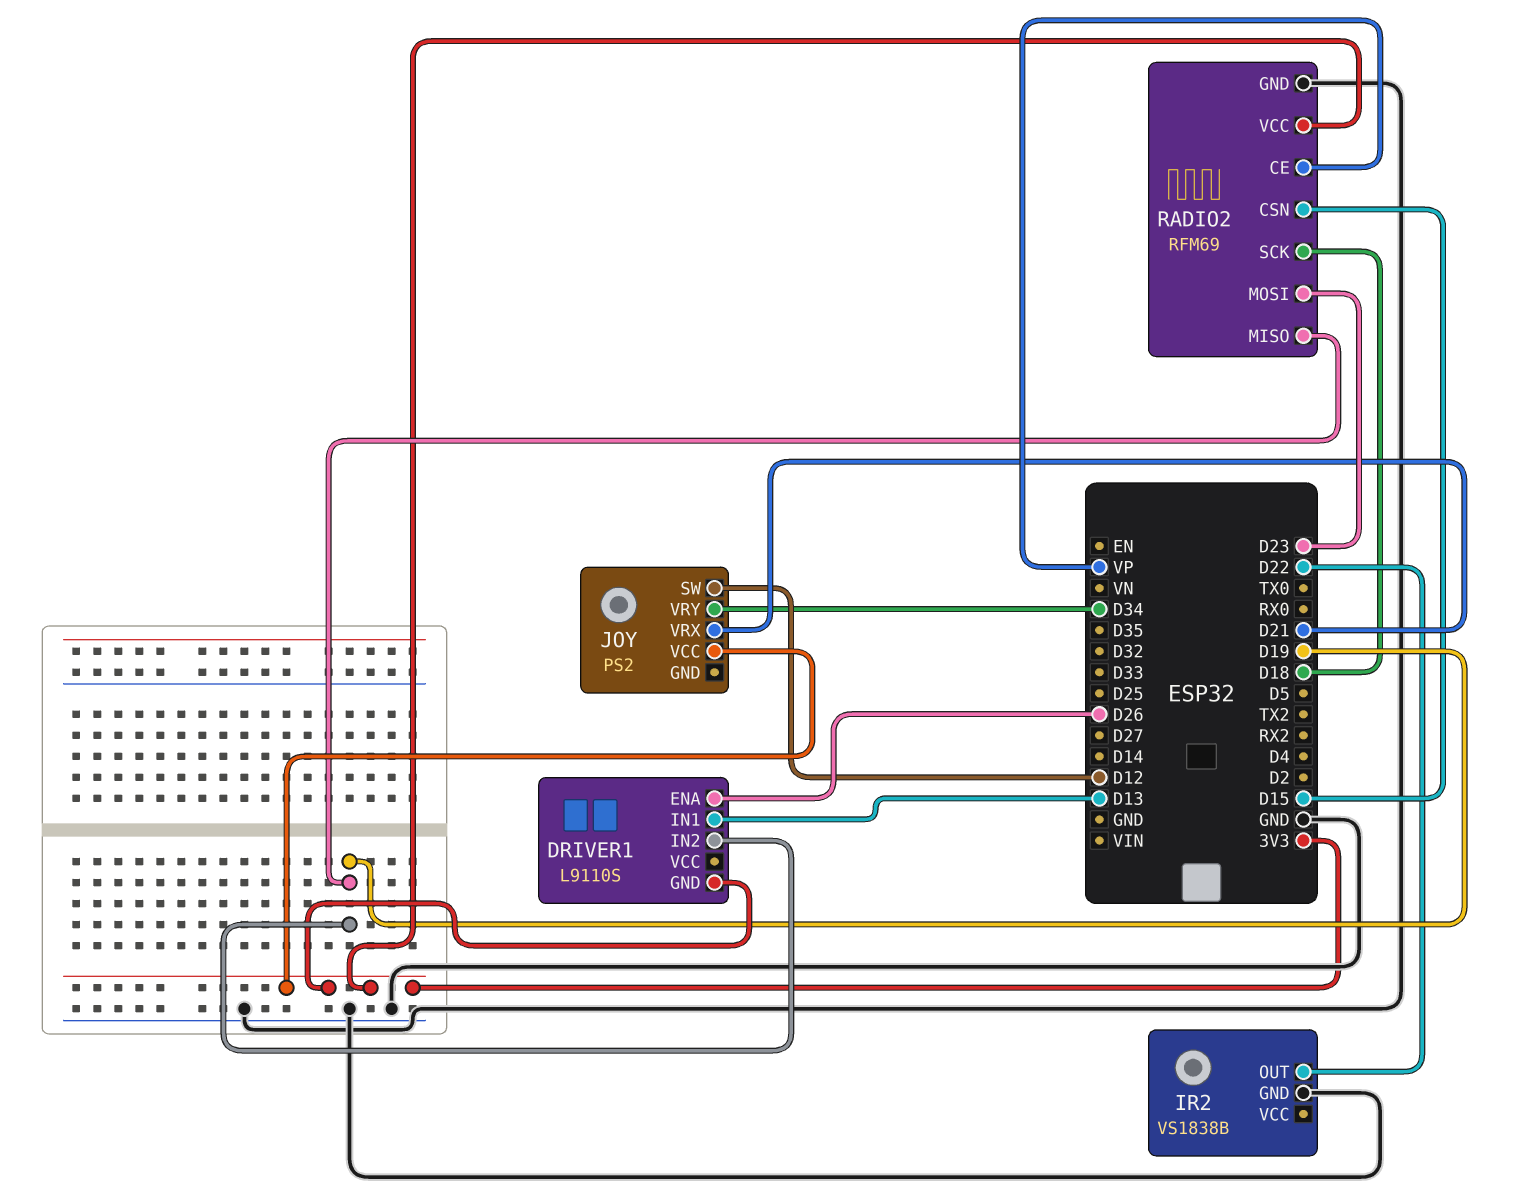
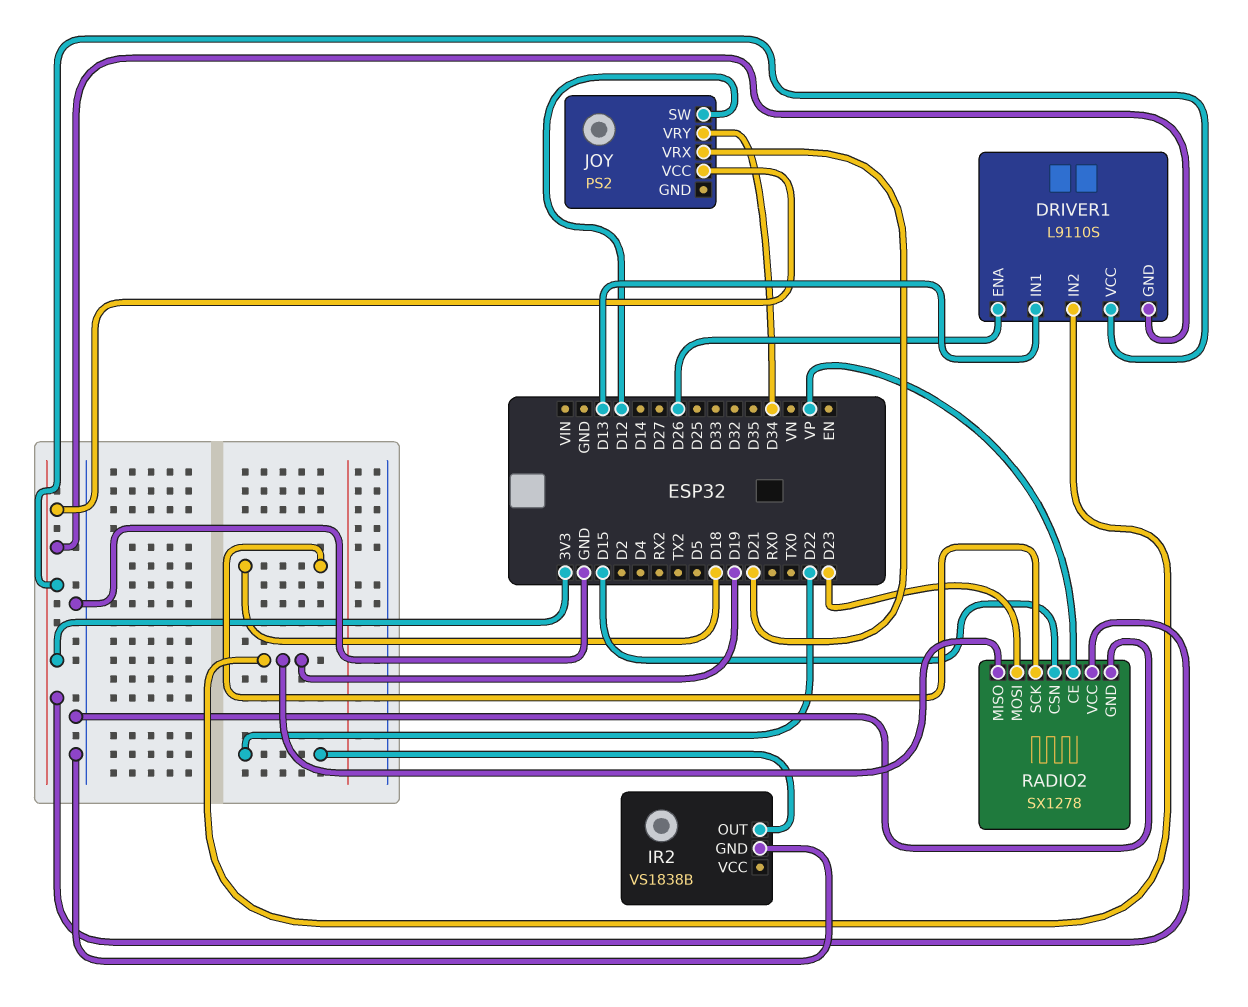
DRIVER1 pin VCC: none -> 3V3
RADIO2: RFM69 -> SX1278

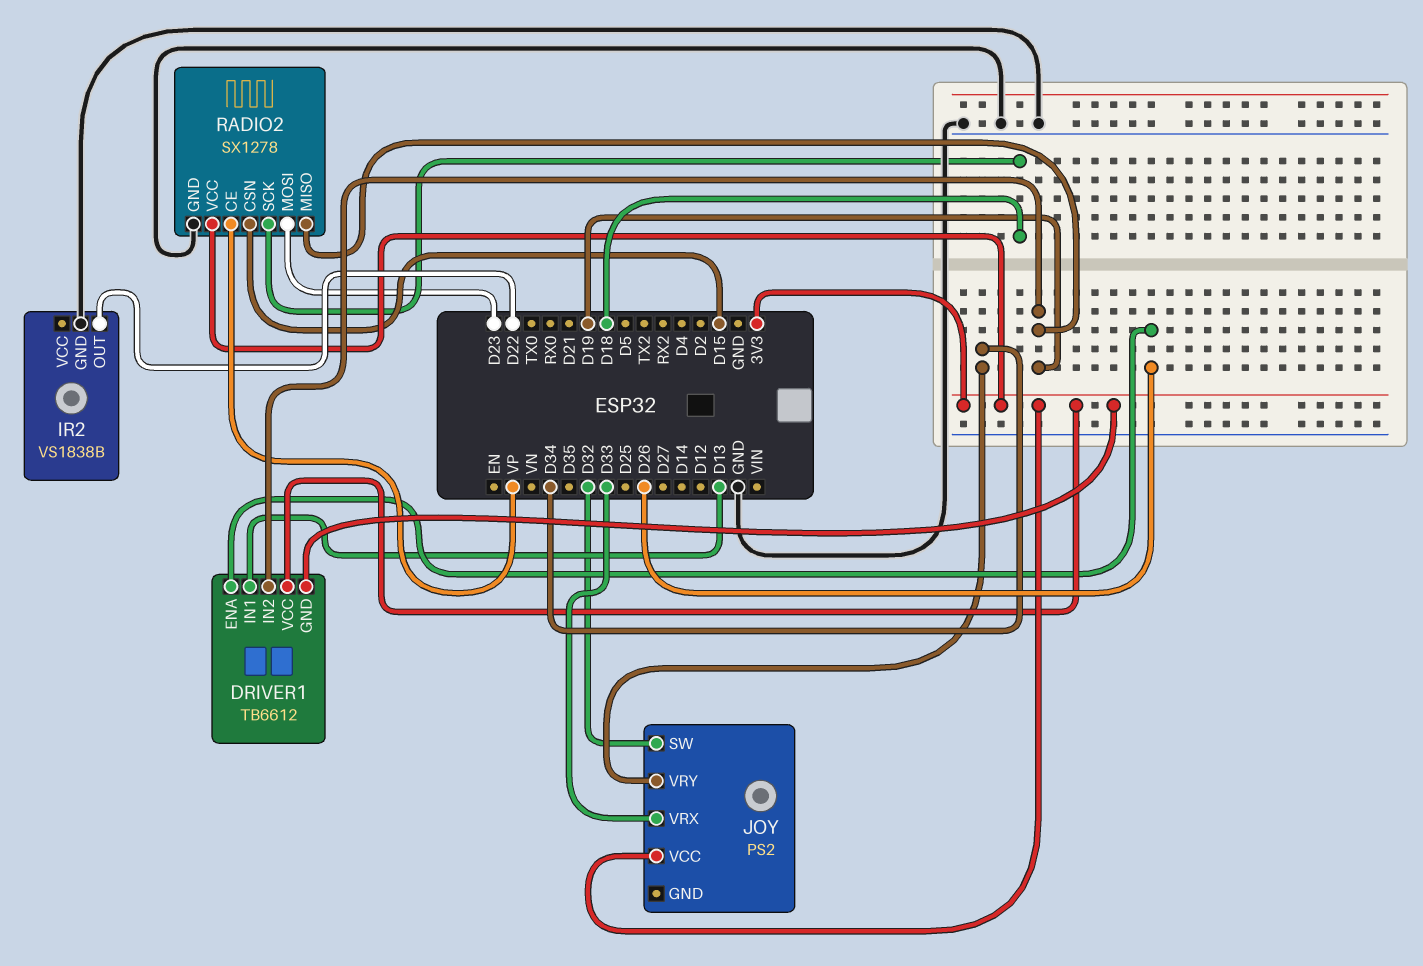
DRIVER1: L9110S -> TB6612
JOY pin SW: D12 -> D32
JOY pin VRX: D21 -> D33

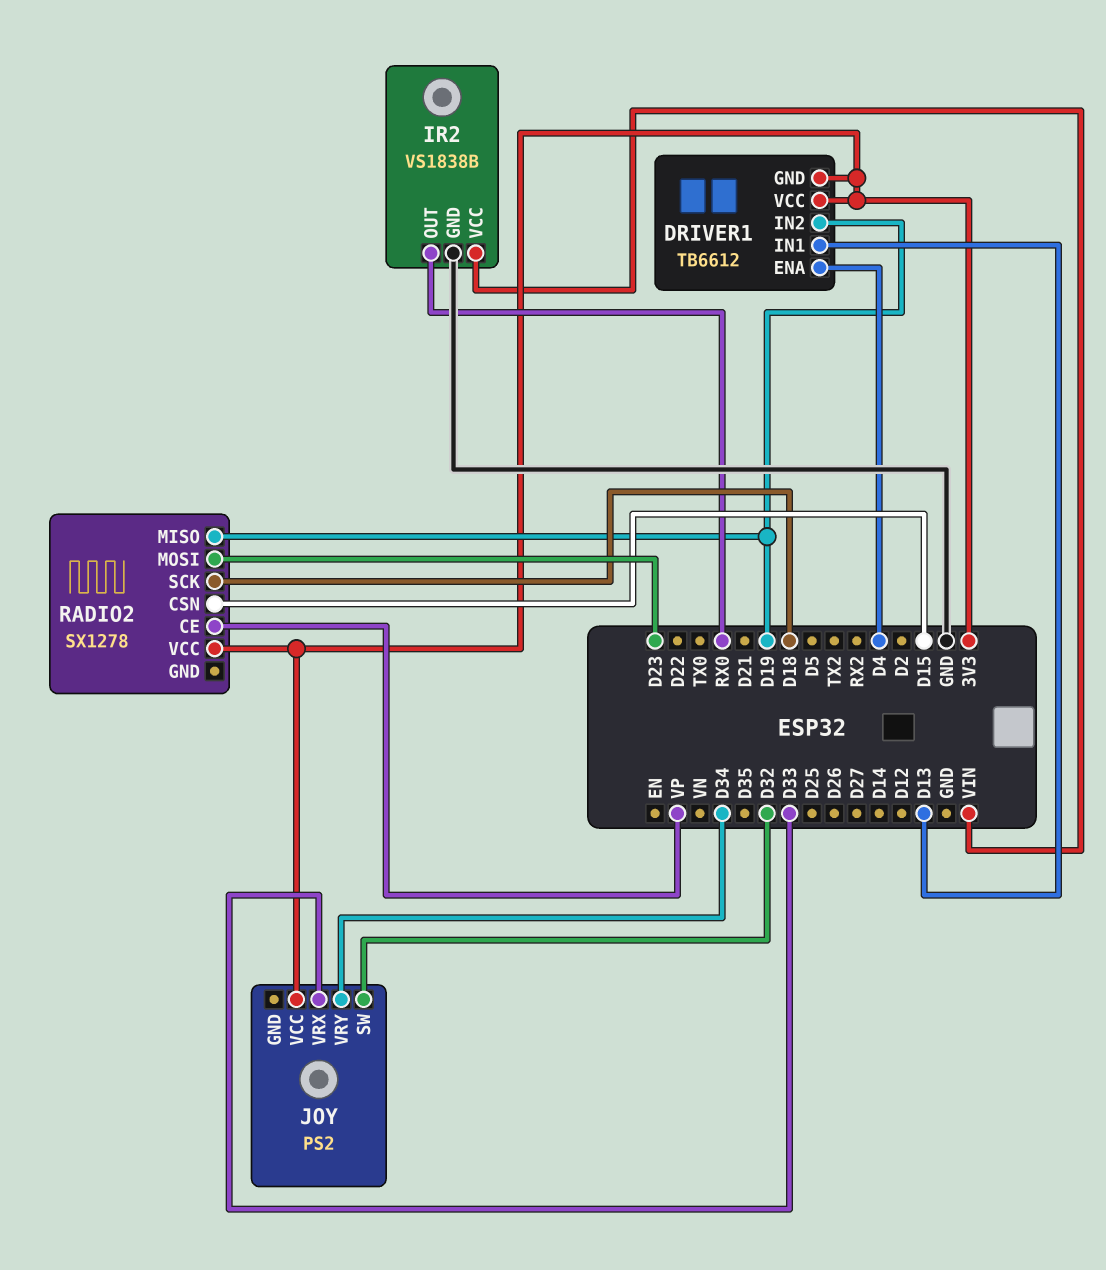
DRIVER1 pin ENA: D26 -> D4
IR2 pin OUT: D22 -> RX0
IR2 pin VCC: none -> VIN
RADIO2 pin GND: GND -> none

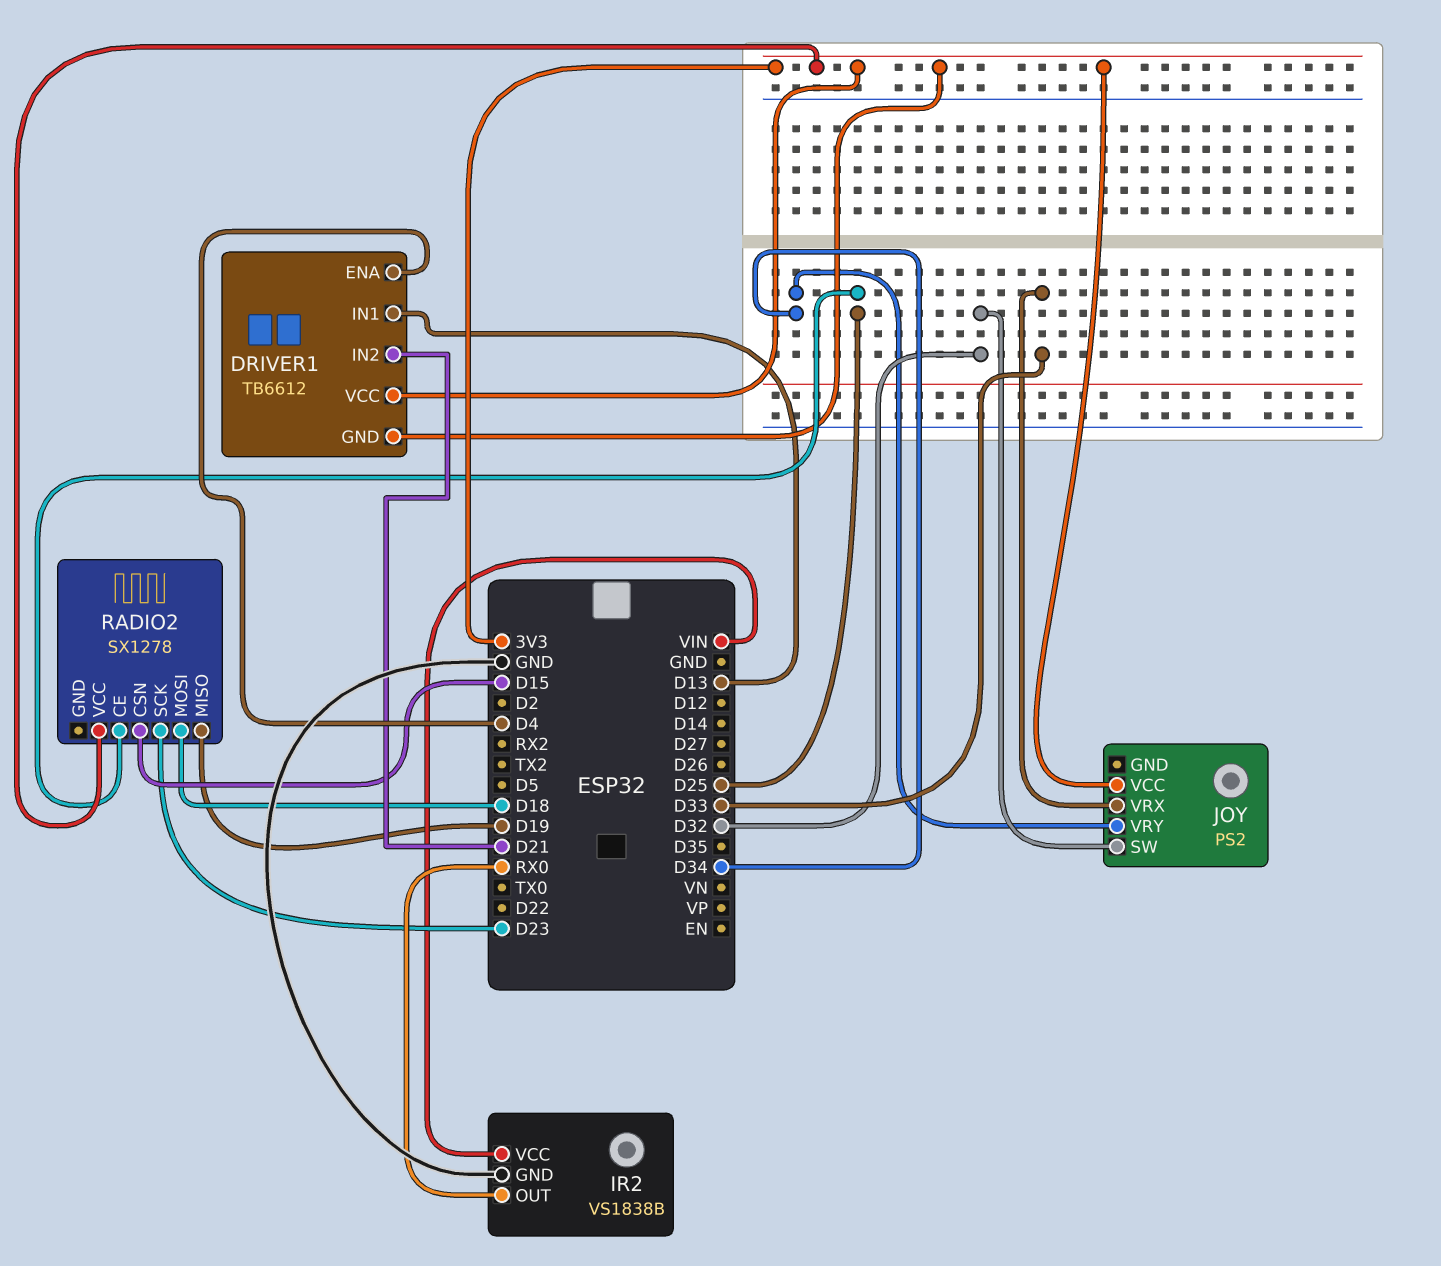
DRIVER1 pin IN2: D19 -> D21
RADIO2 pin CE: VP -> D25
RADIO2 pin MOSI: D23 -> D18
RADIO2 pin SCK: D18 -> D23

